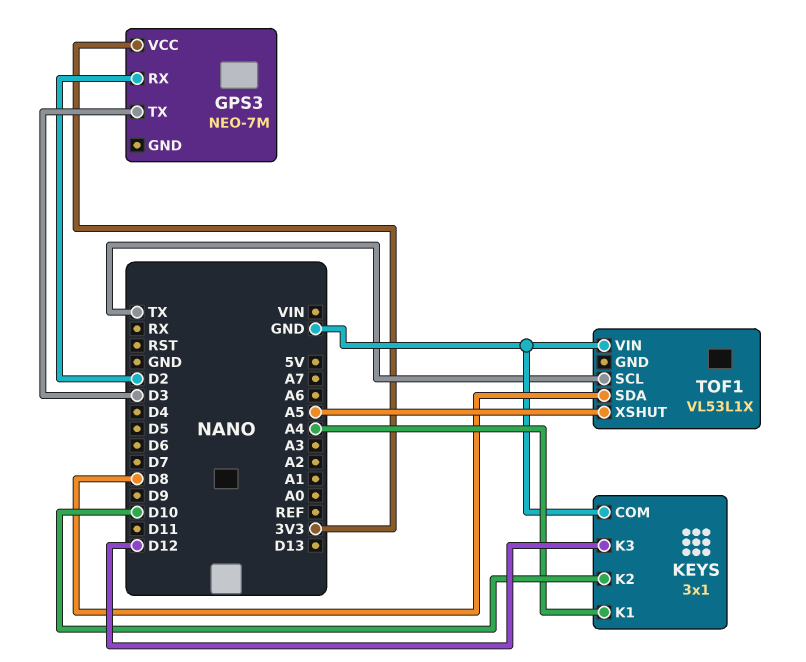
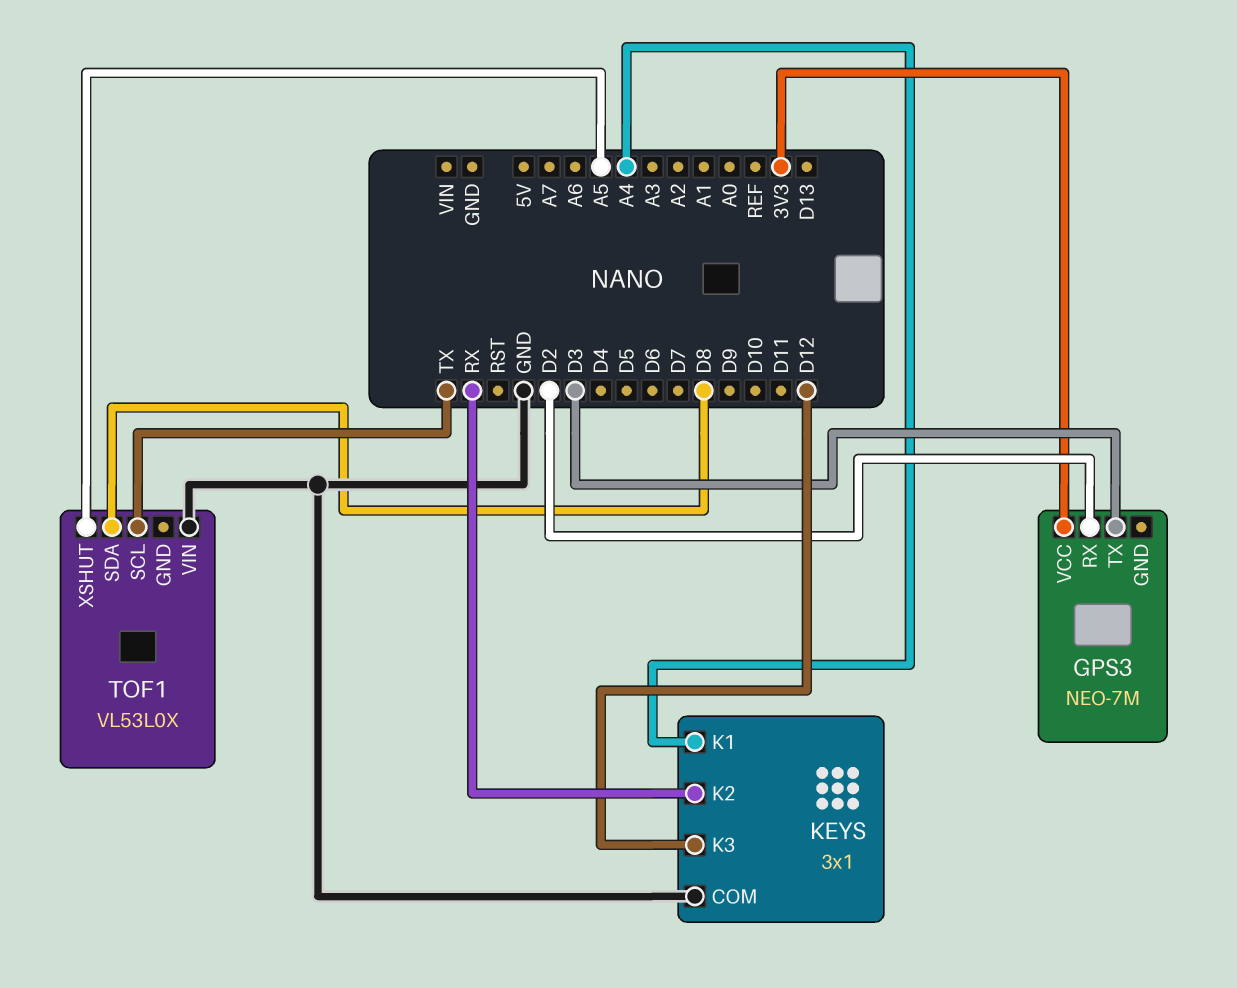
KEYS pin K2: D10 -> RX
TOF1: VL53L1X -> VL53L0X

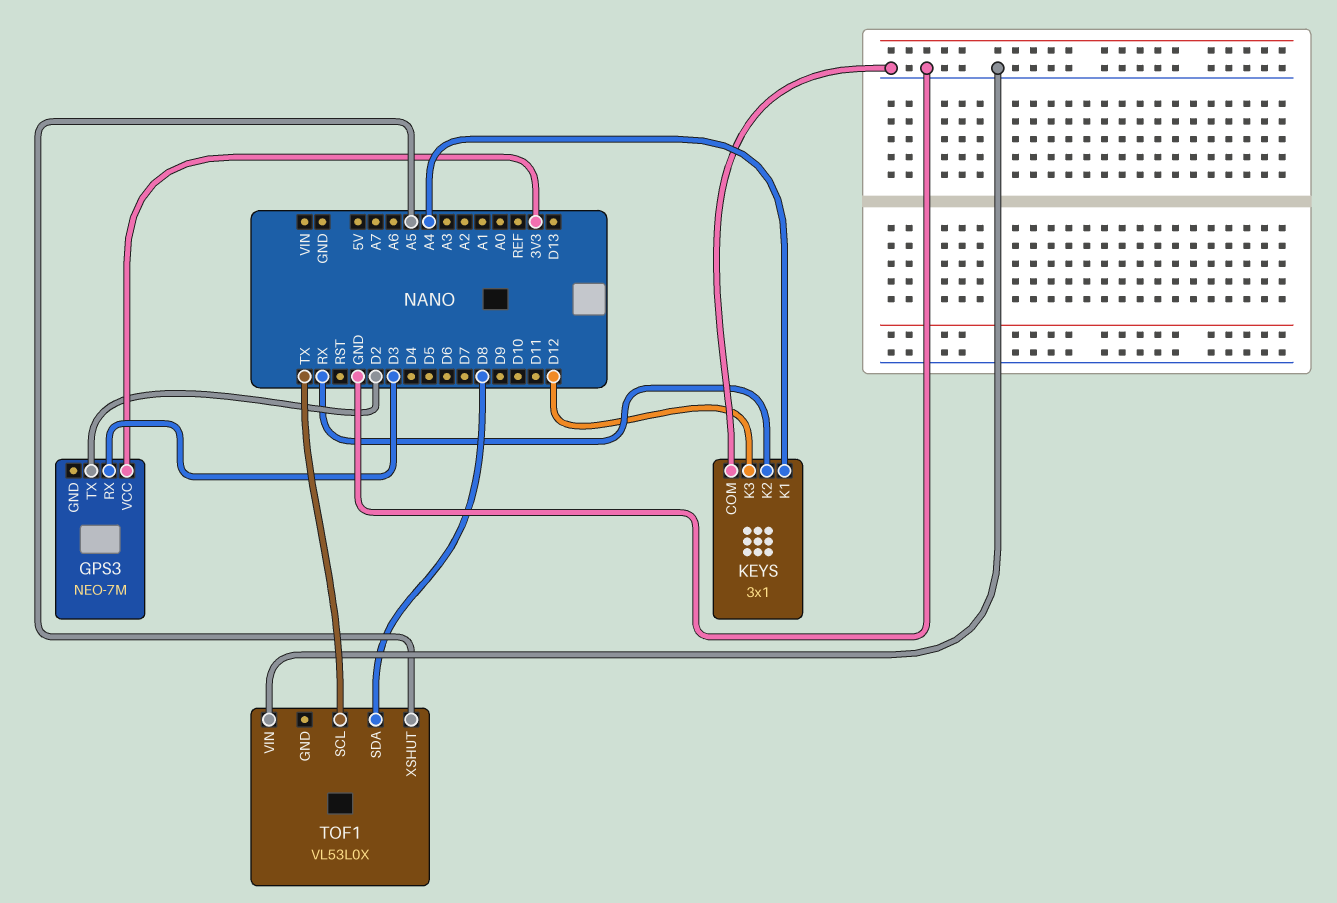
GPS3 pin RX: D2 -> D3
GPS3 pin TX: D3 -> D2

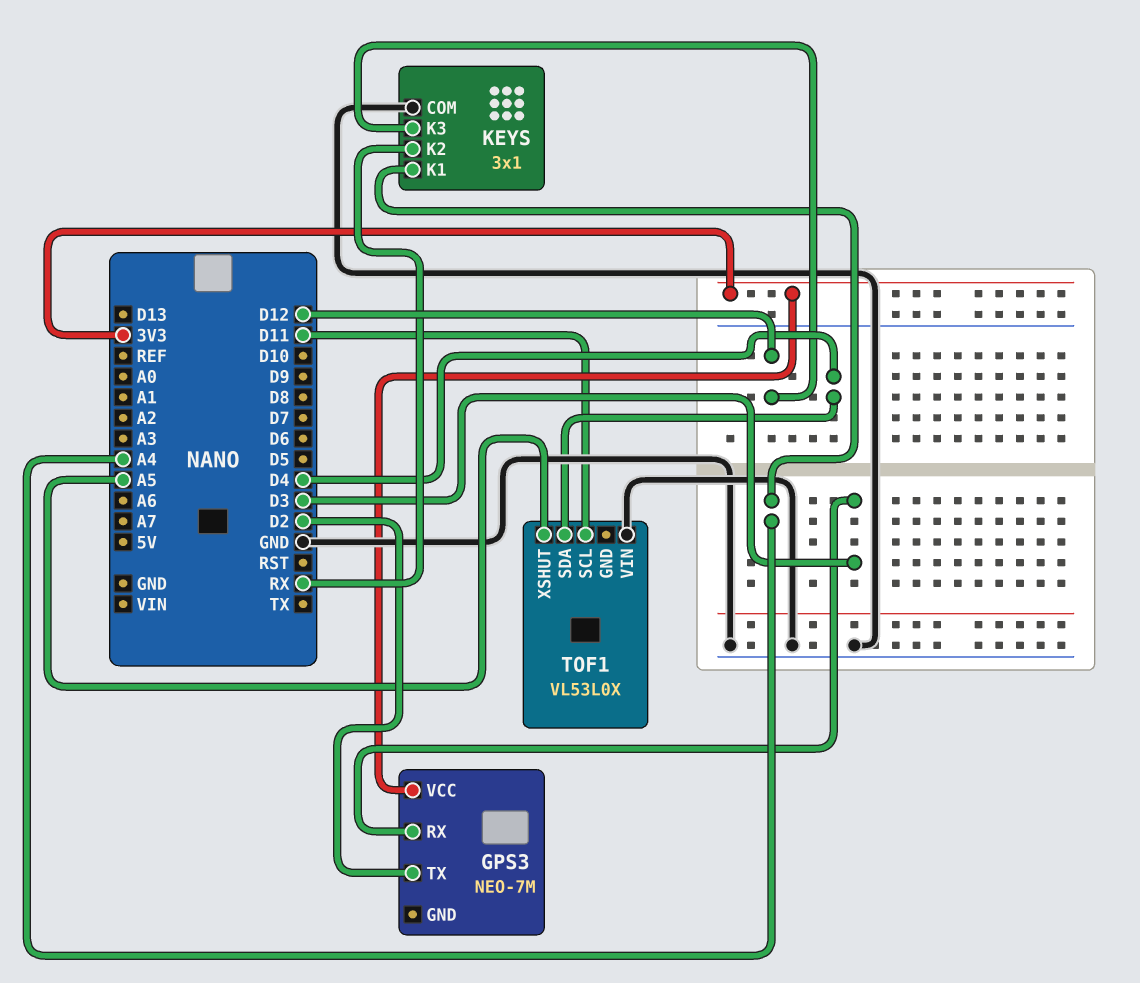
TOF1 pin SCL: TX -> D11
TOF1 pin SDA: D8 -> D4

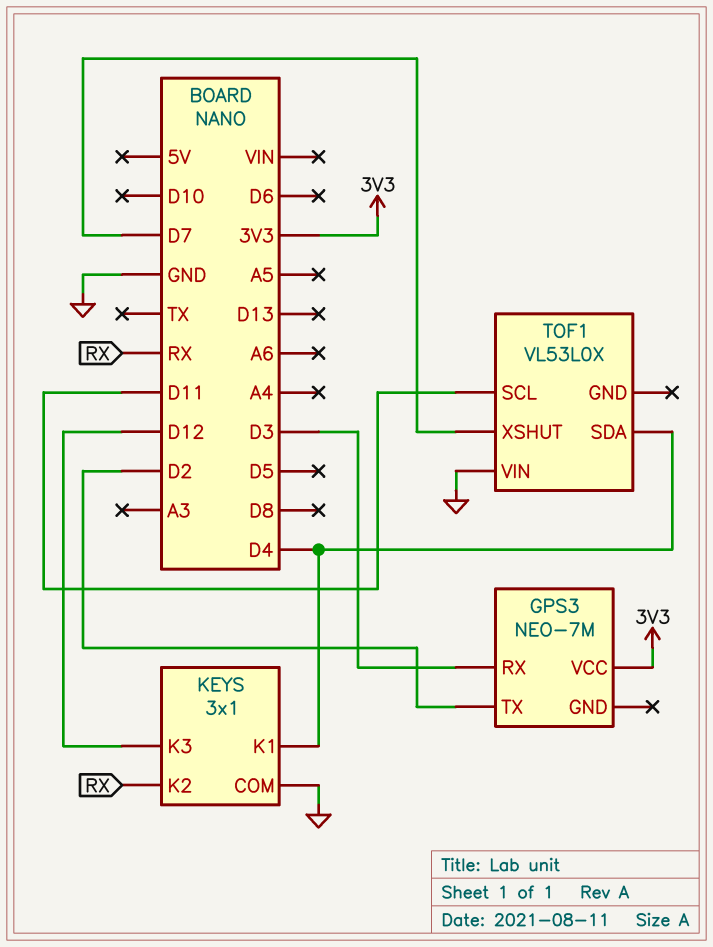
KEYS pin K1: A4 -> D4
TOF1 pin XSHUT: A5 -> D7

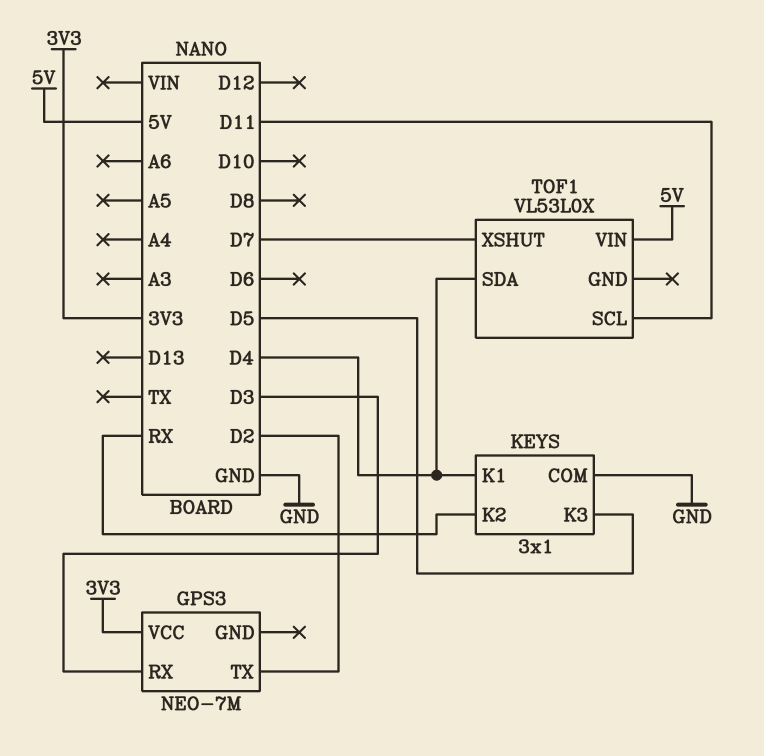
KEYS pin K3: D12 -> D5
TOF1 pin VIN: GND -> 5V

